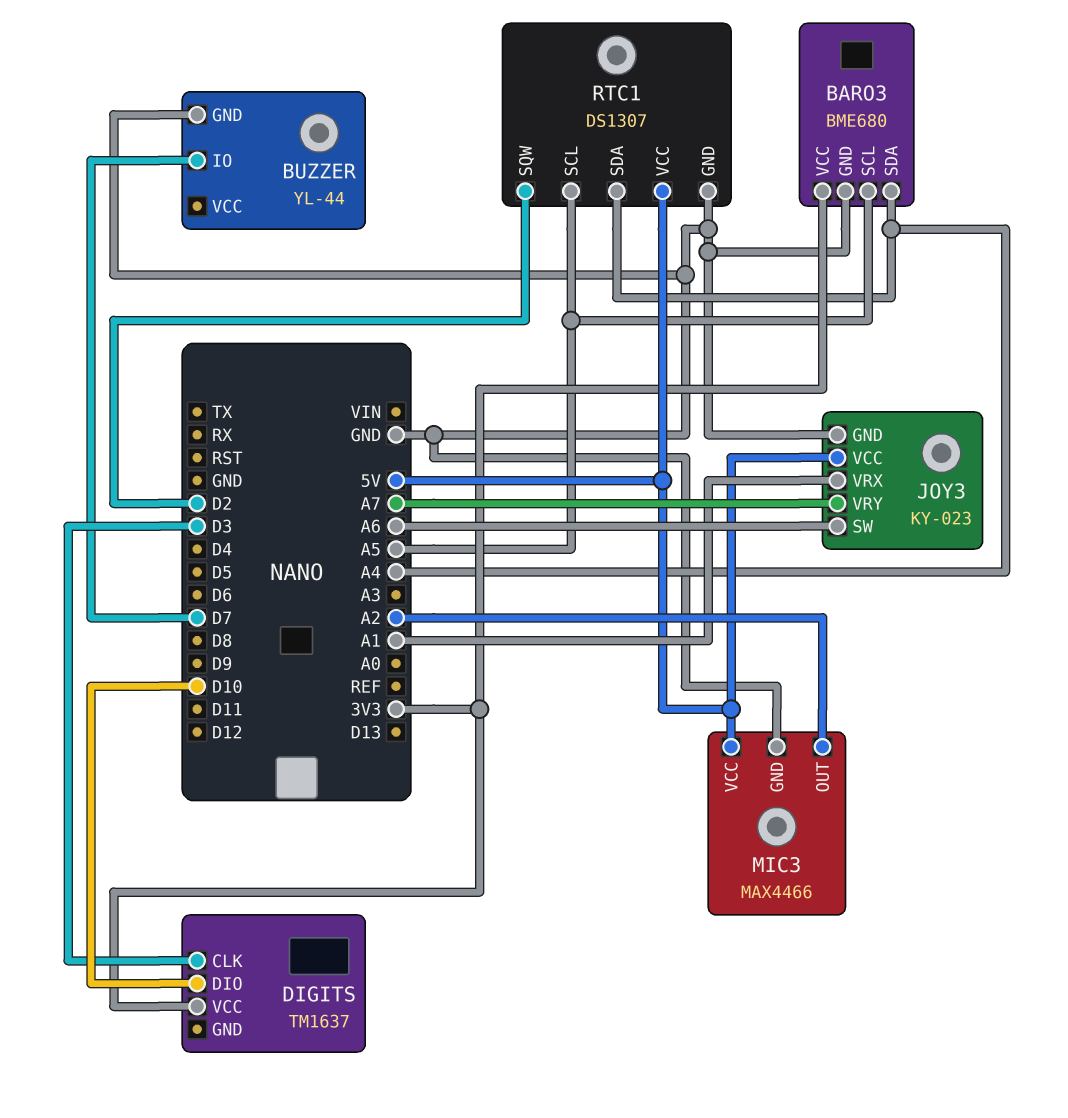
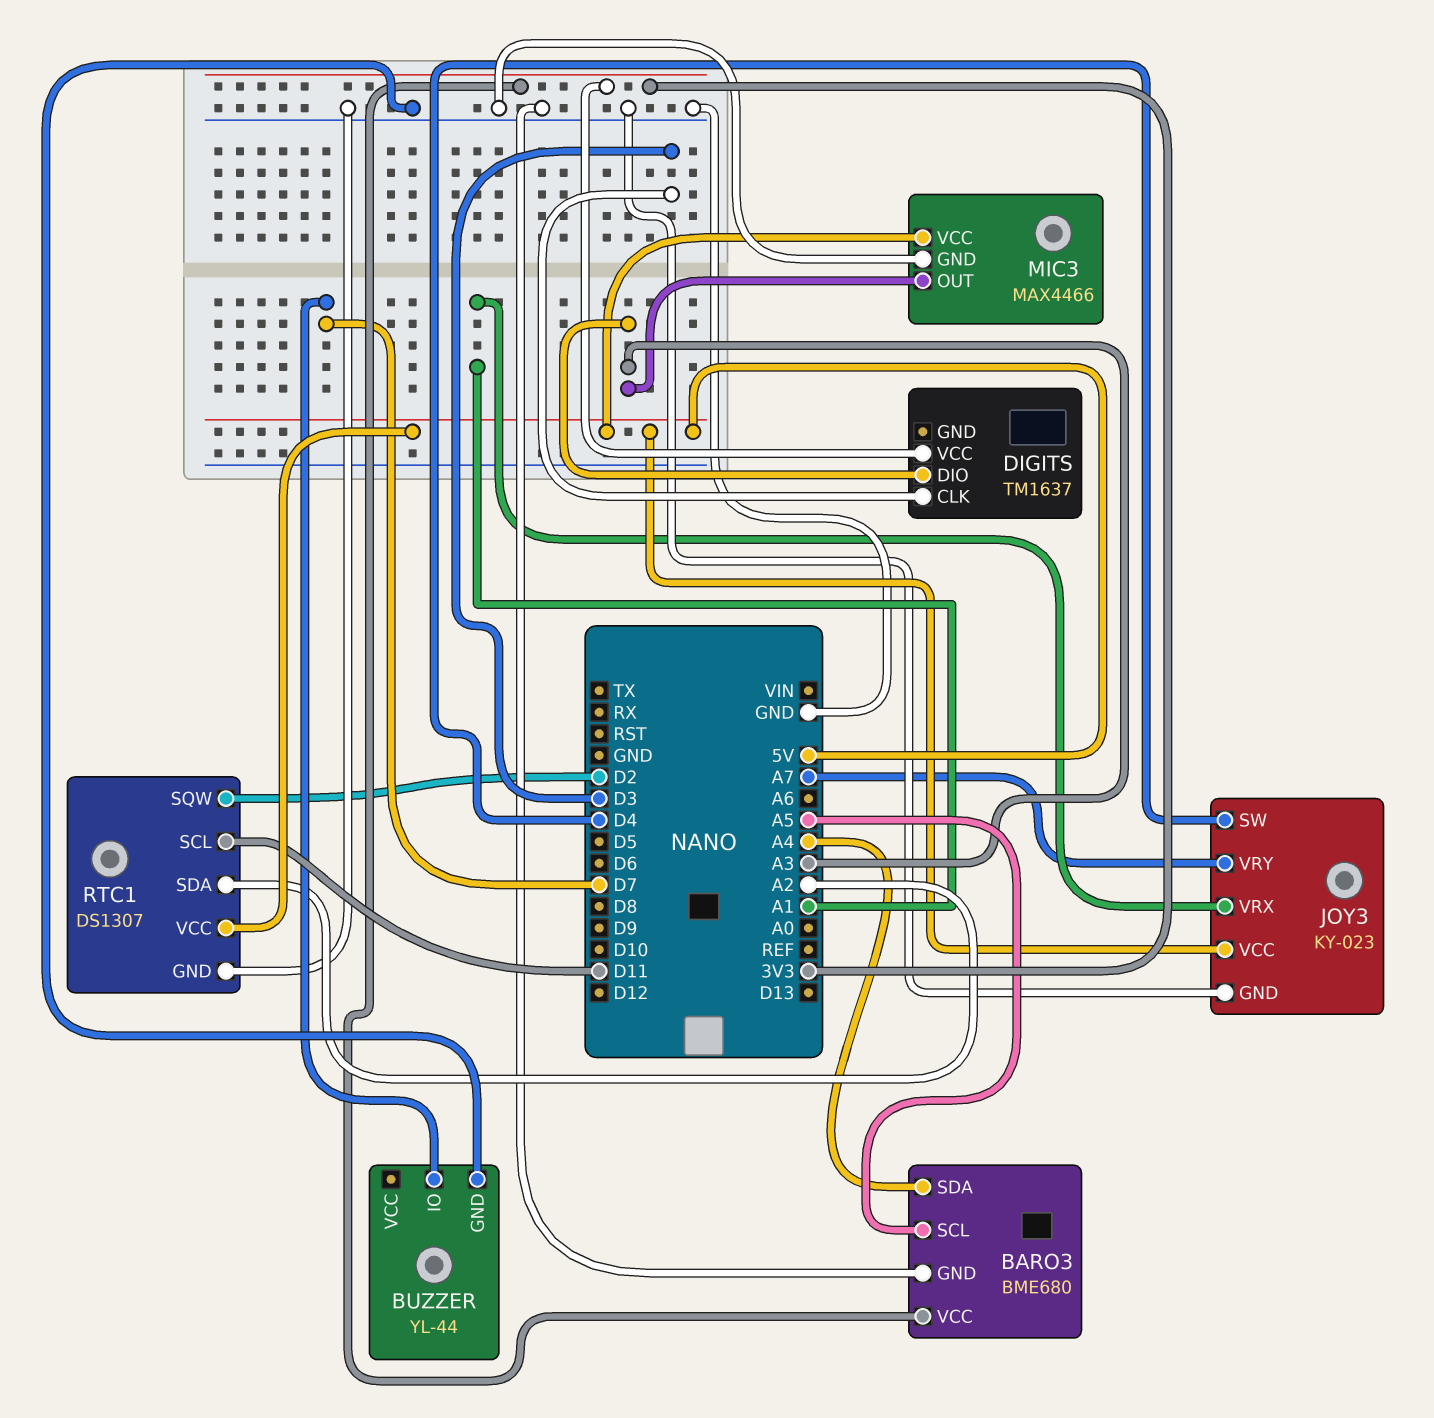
DIGITS pin DIO: D10 -> A3
JOY3 pin SW: A6 -> D4
MIC3 pin OUT: A2 -> A3
RTC1 pin SCL: A5 -> D11
RTC1 pin SDA: A4 -> A2

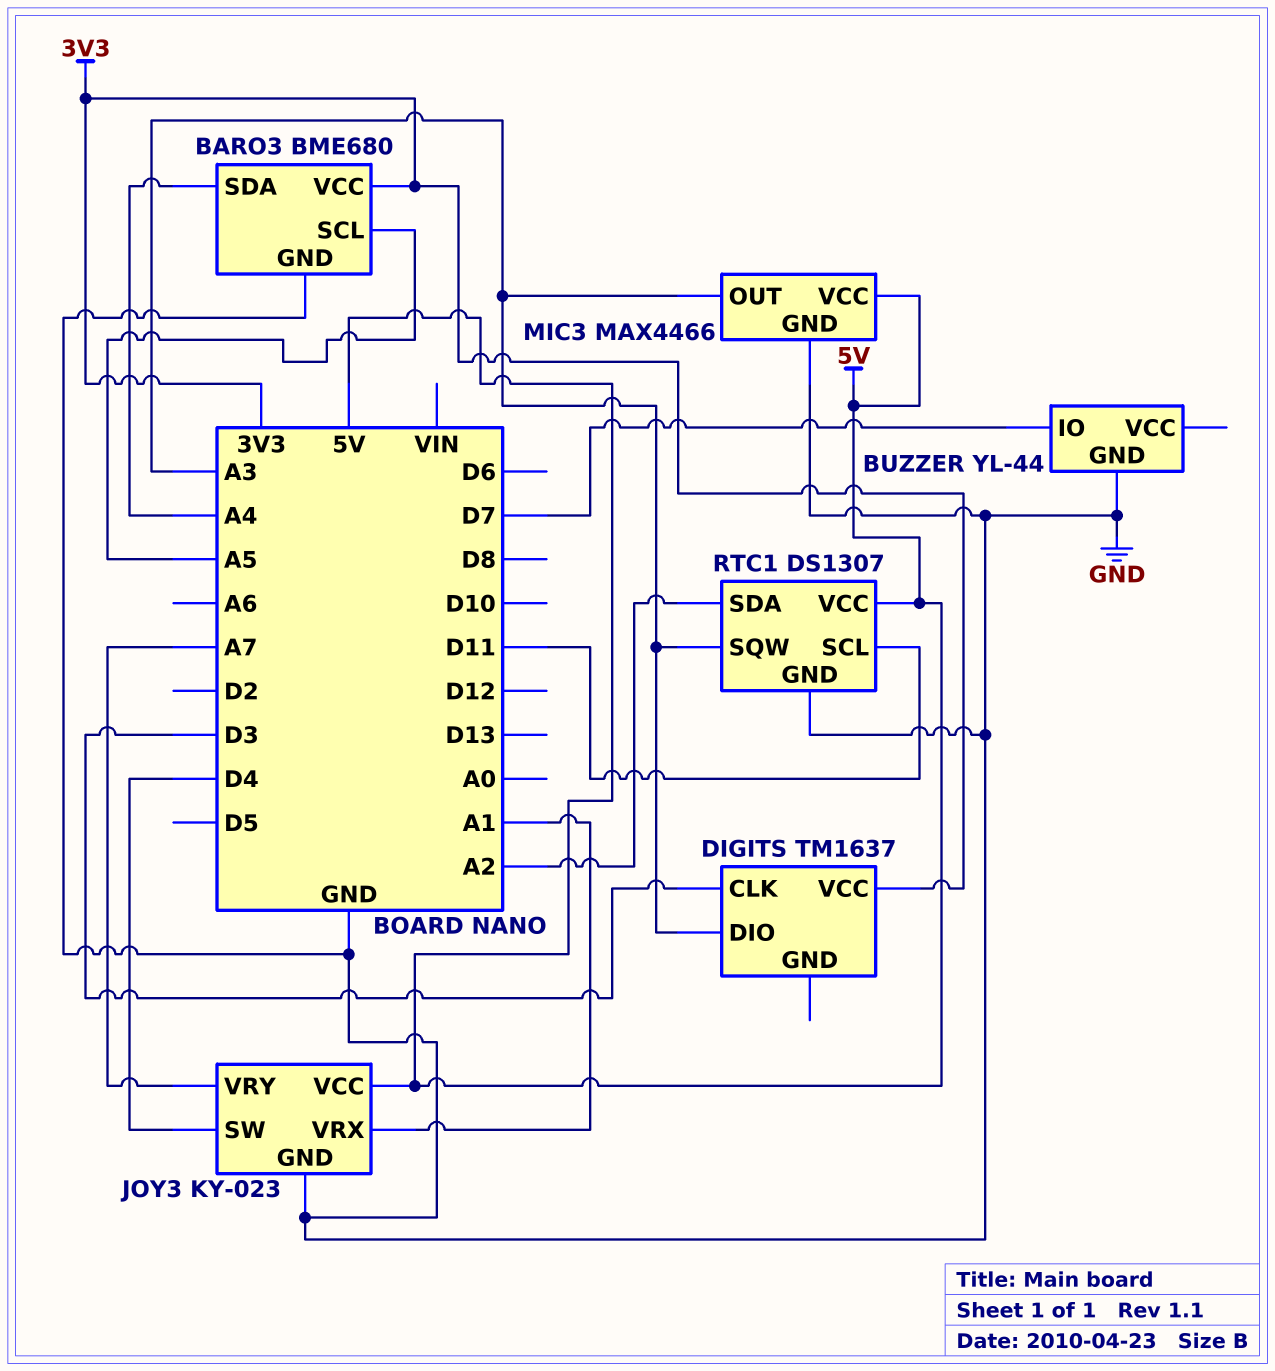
RTC1 pin SQW: D2 -> A3

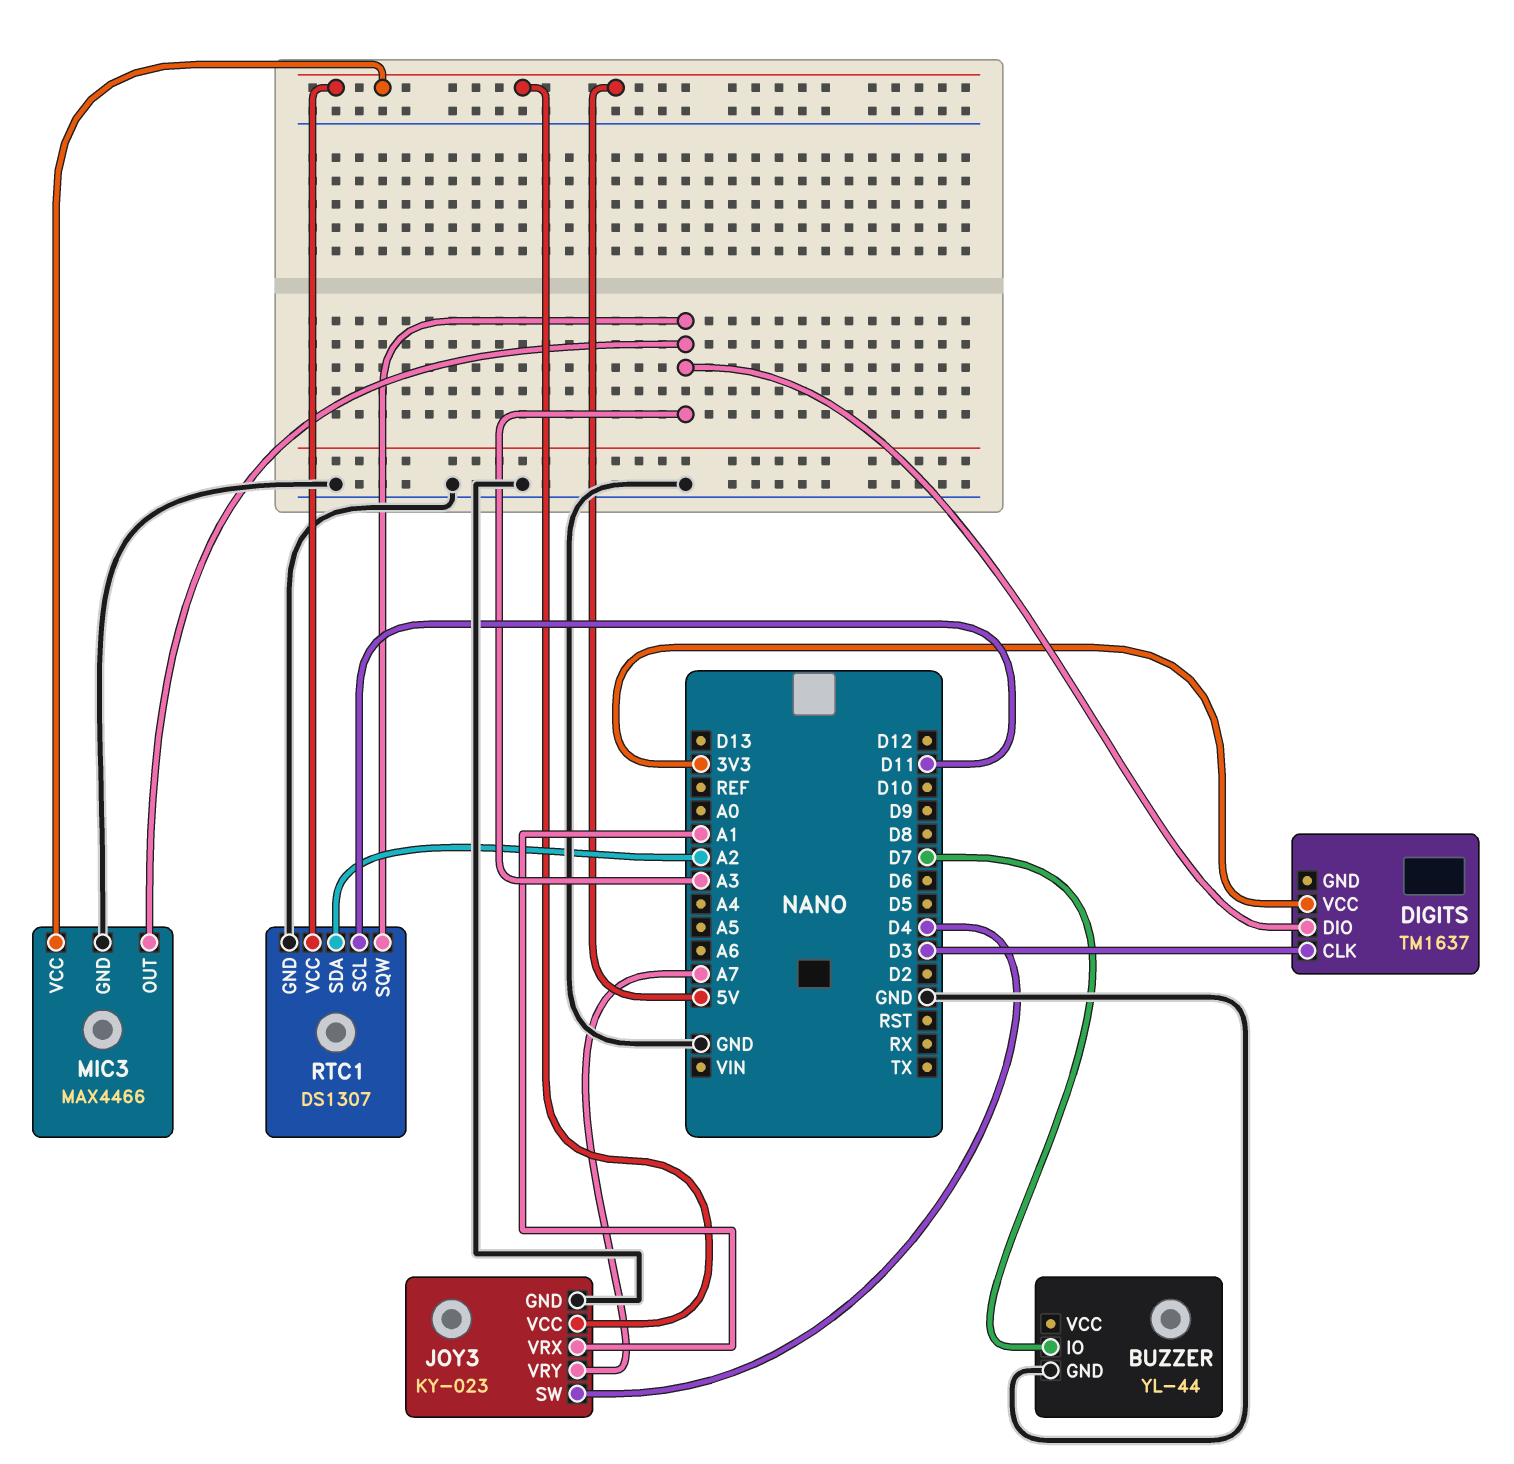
BARO3: BME680 -> none
BARO3 pin GND: GND -> none
BARO3 pin SCL: A5 -> none
BARO3 pin SDA: A4 -> none
BARO3 pin VCC: 3V3 -> none

